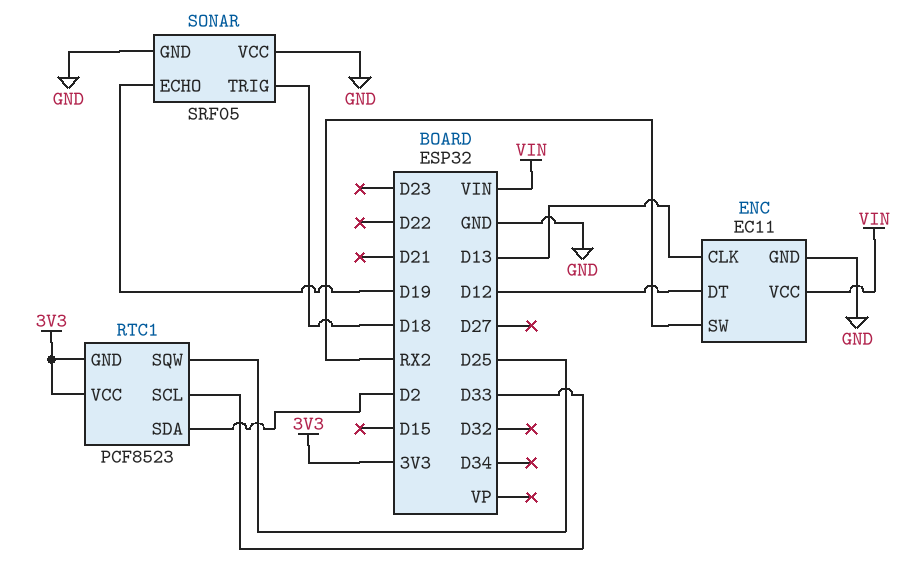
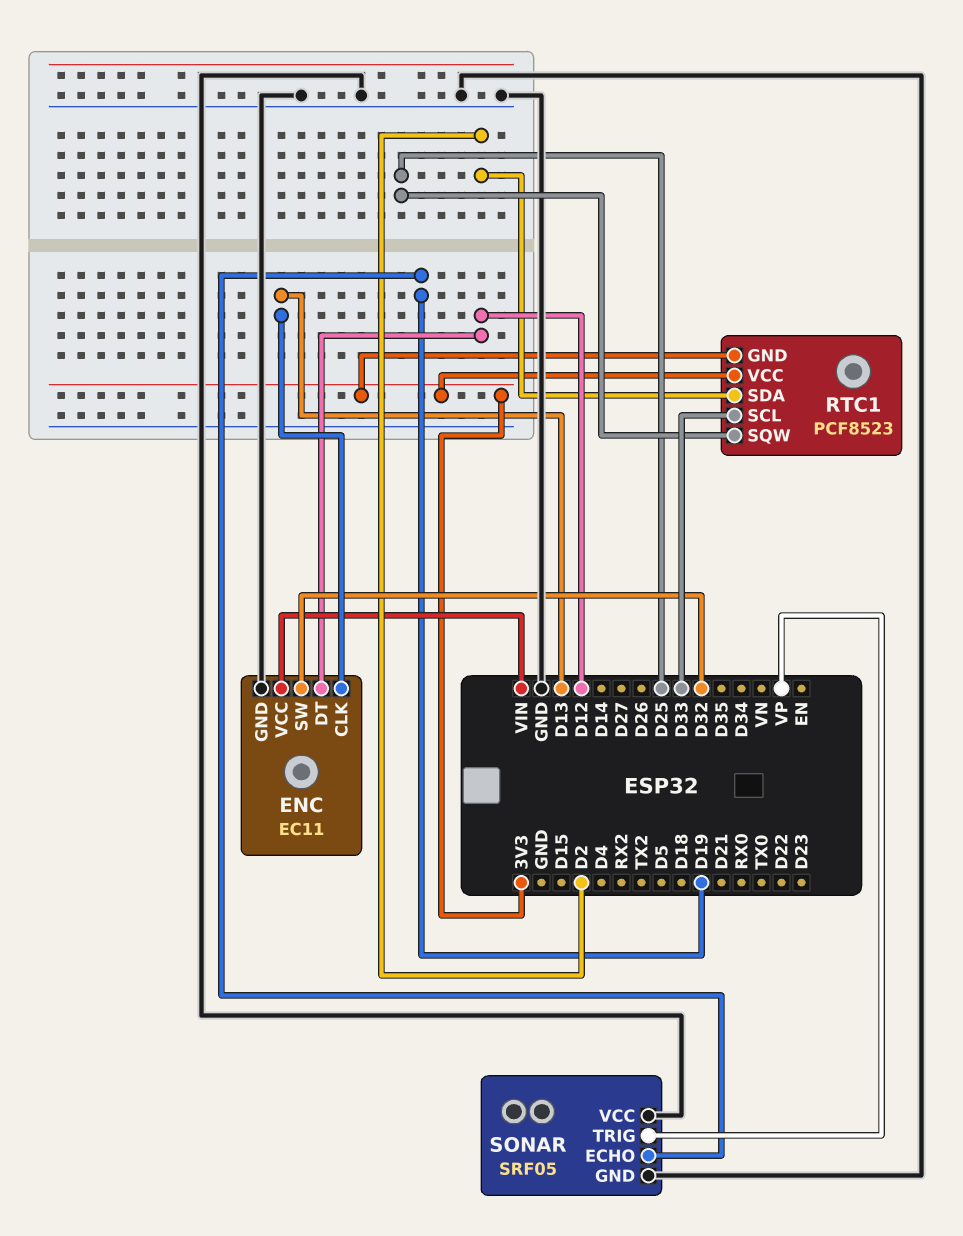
ENC pin SW: RX2 -> D32
SONAR pin TRIG: D18 -> VP

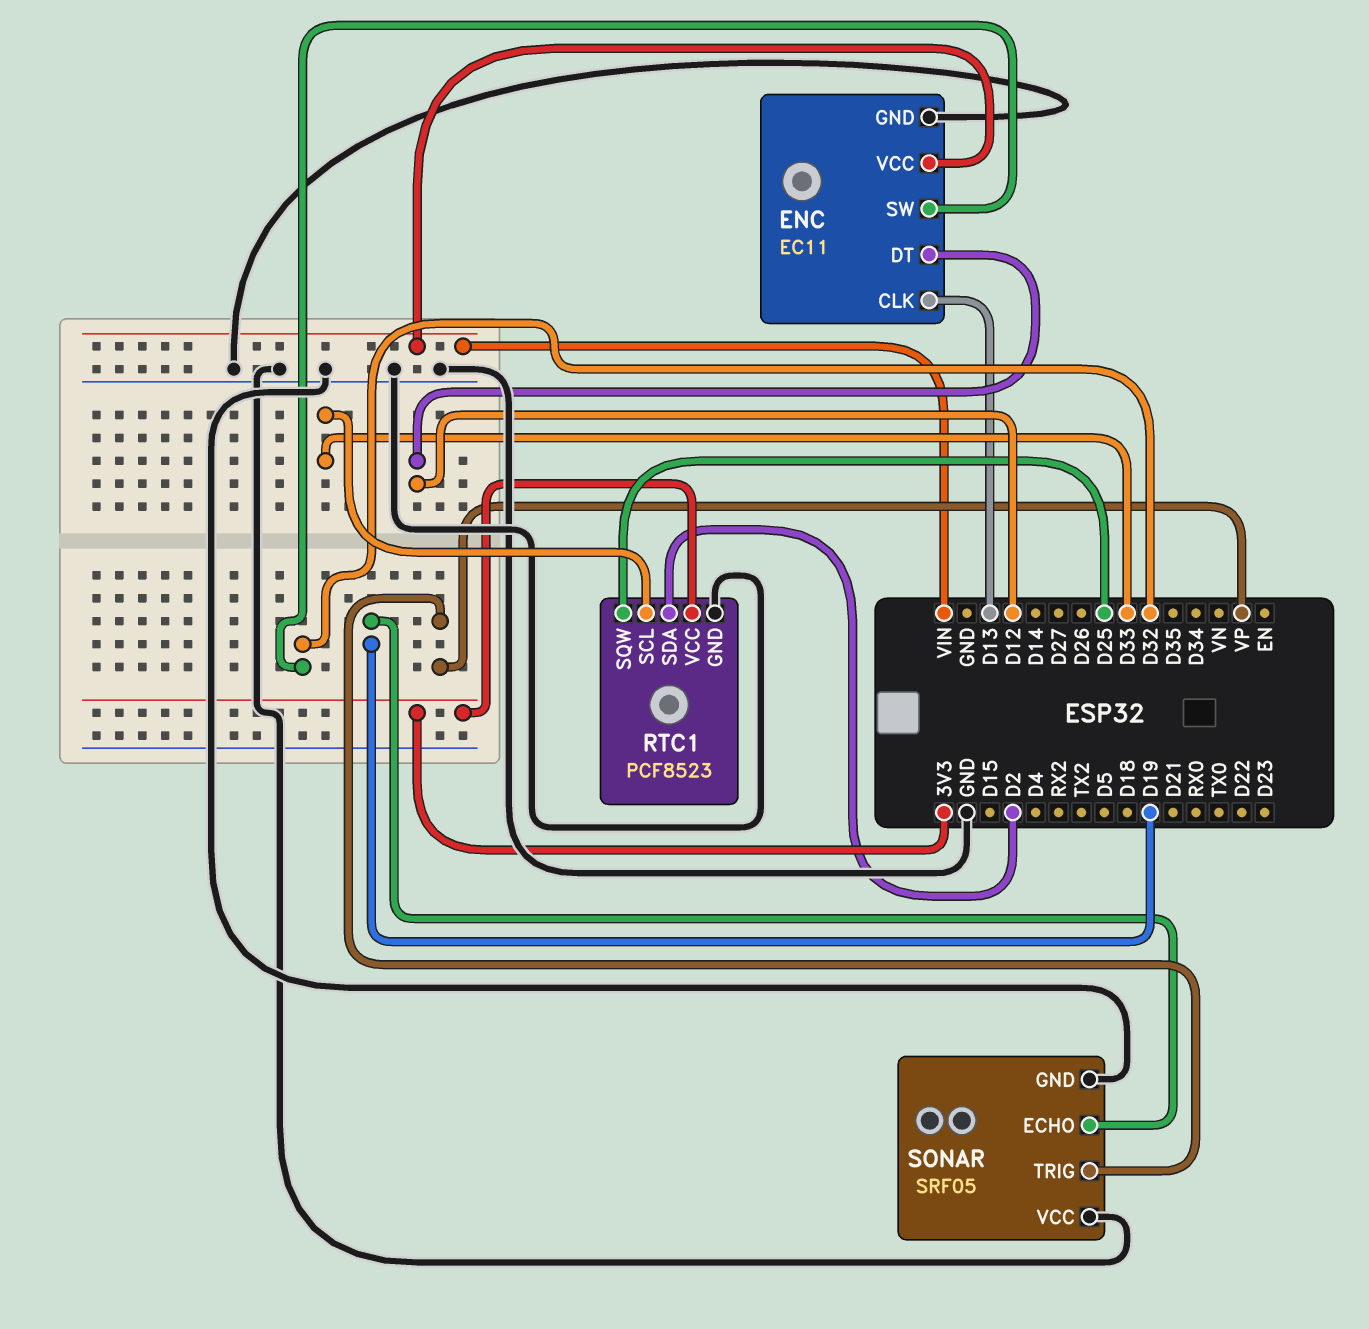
RTC1 pin GND: 3V3 -> GND

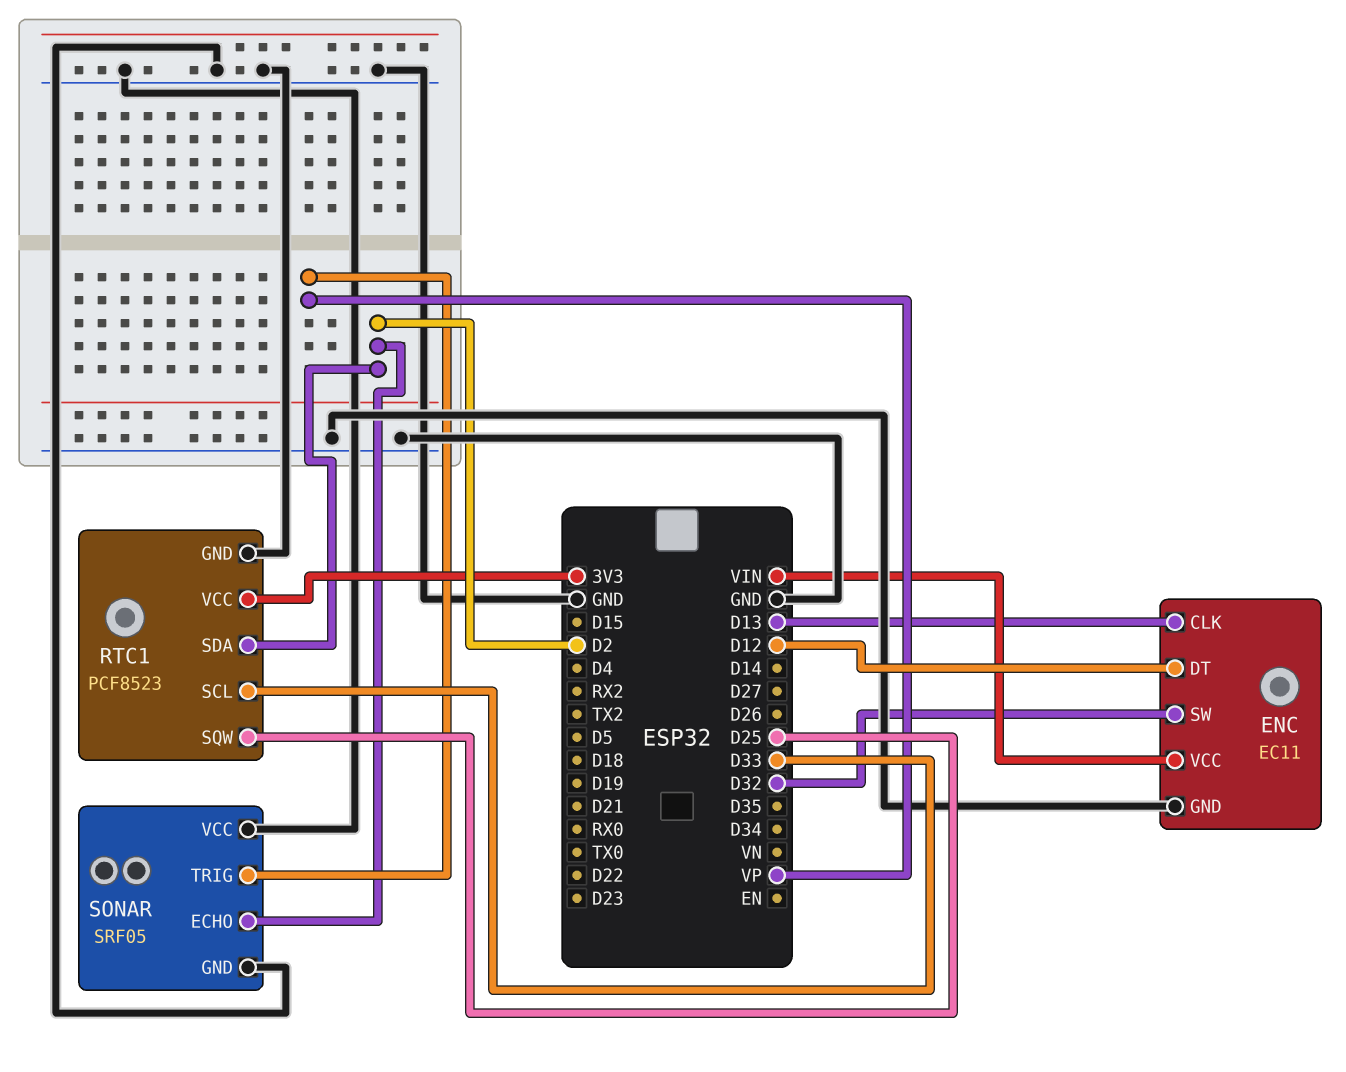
SONAR pin ECHO: D19 -> D2

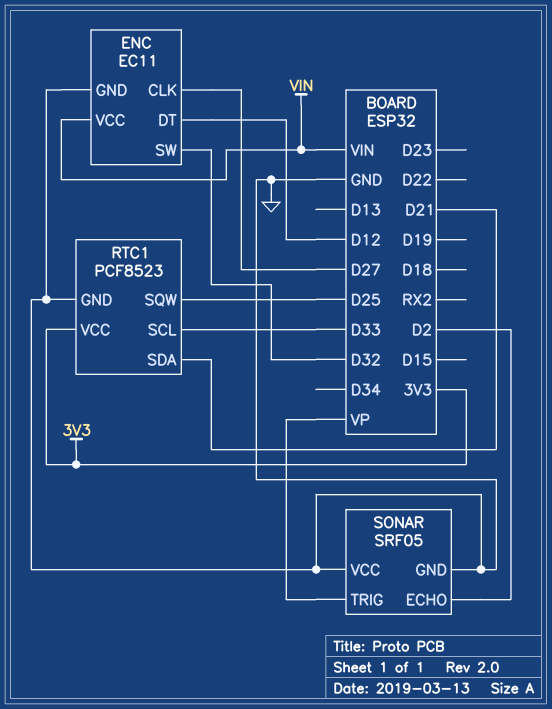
ENC pin CLK: D13 -> D27
RTC1 pin SDA: D2 -> D21

